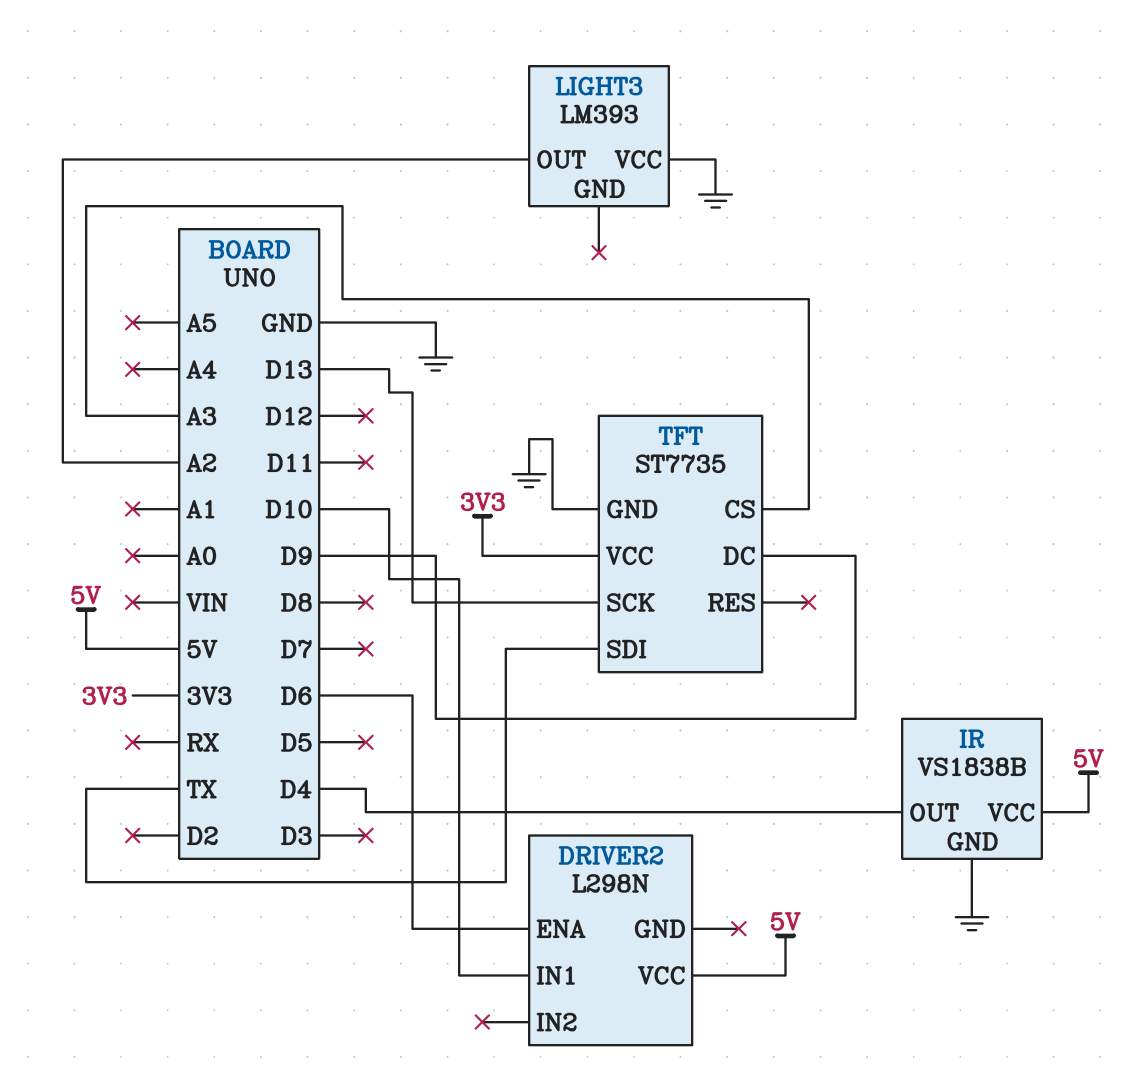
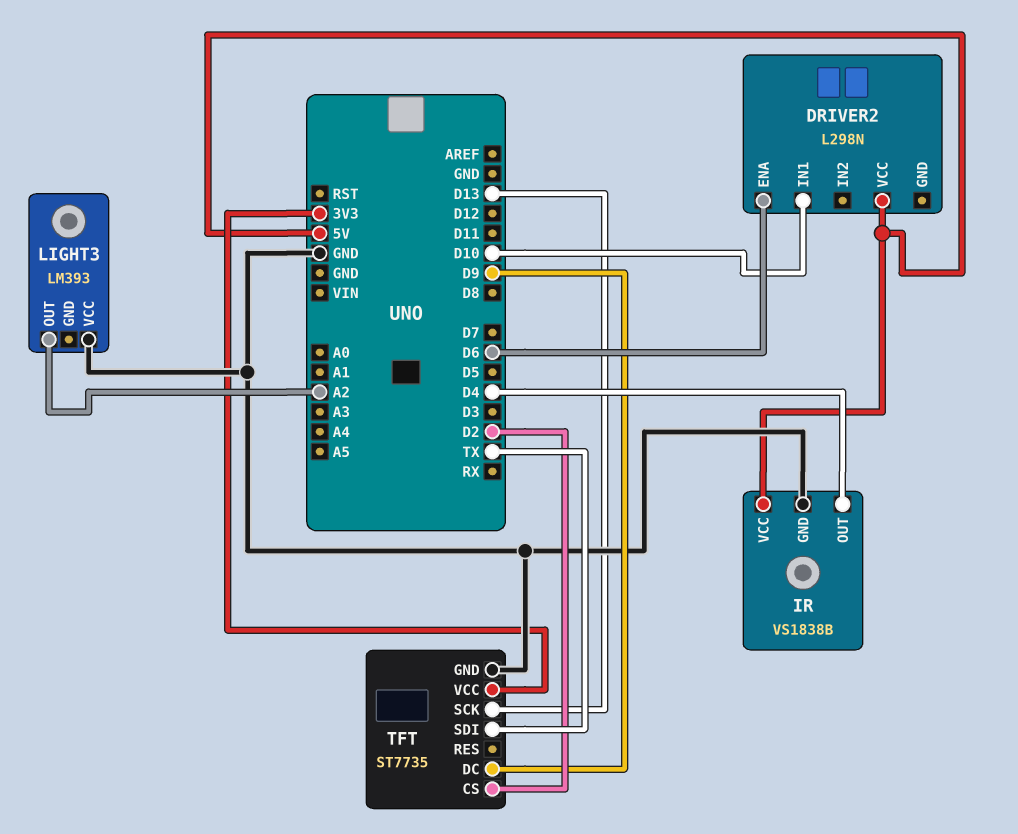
TFT pin CS: A3 -> D2

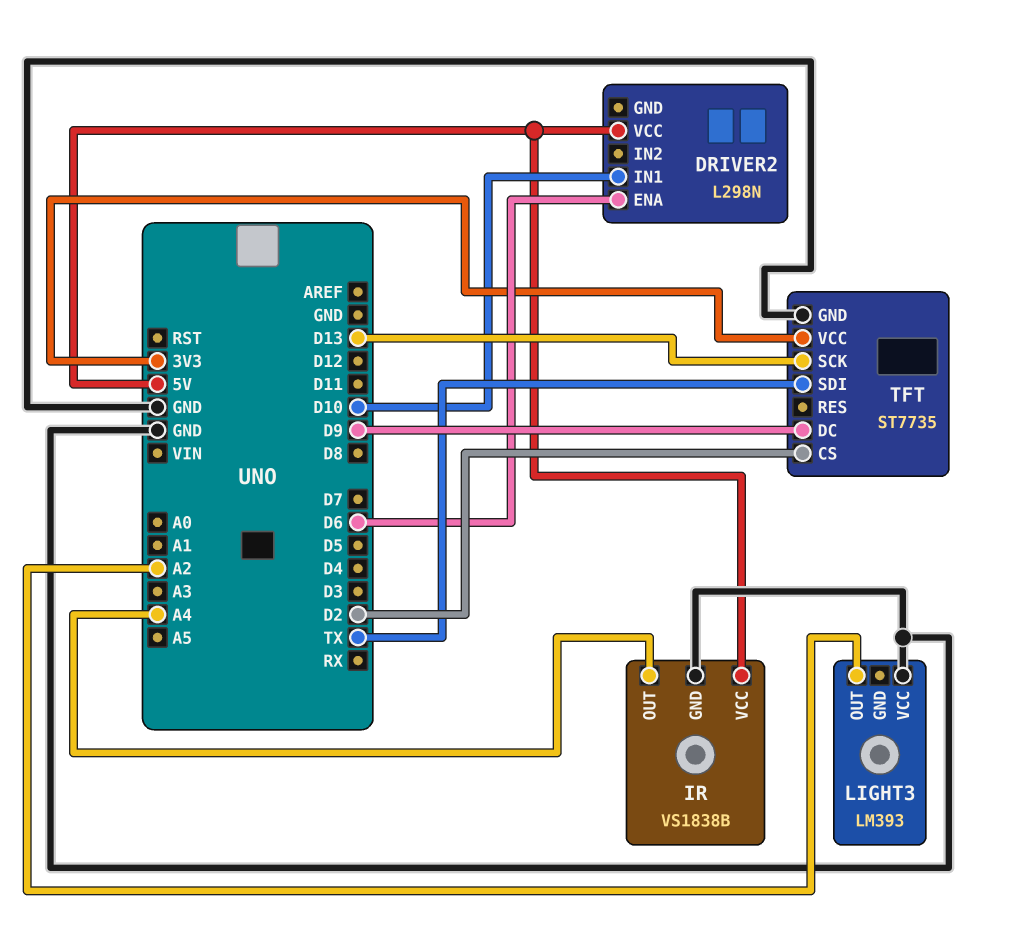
IR pin OUT: D4 -> A4

